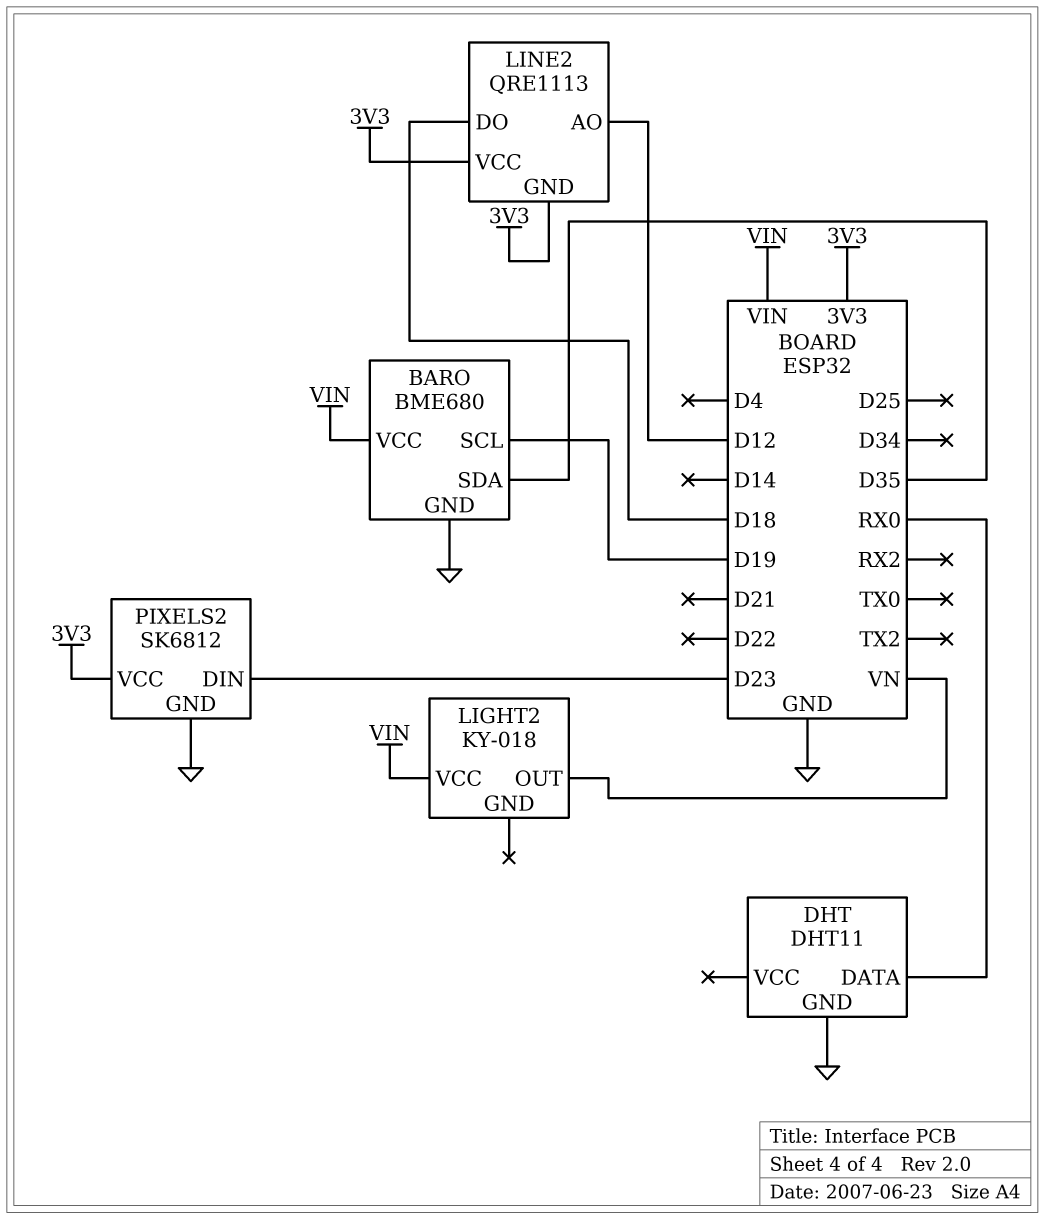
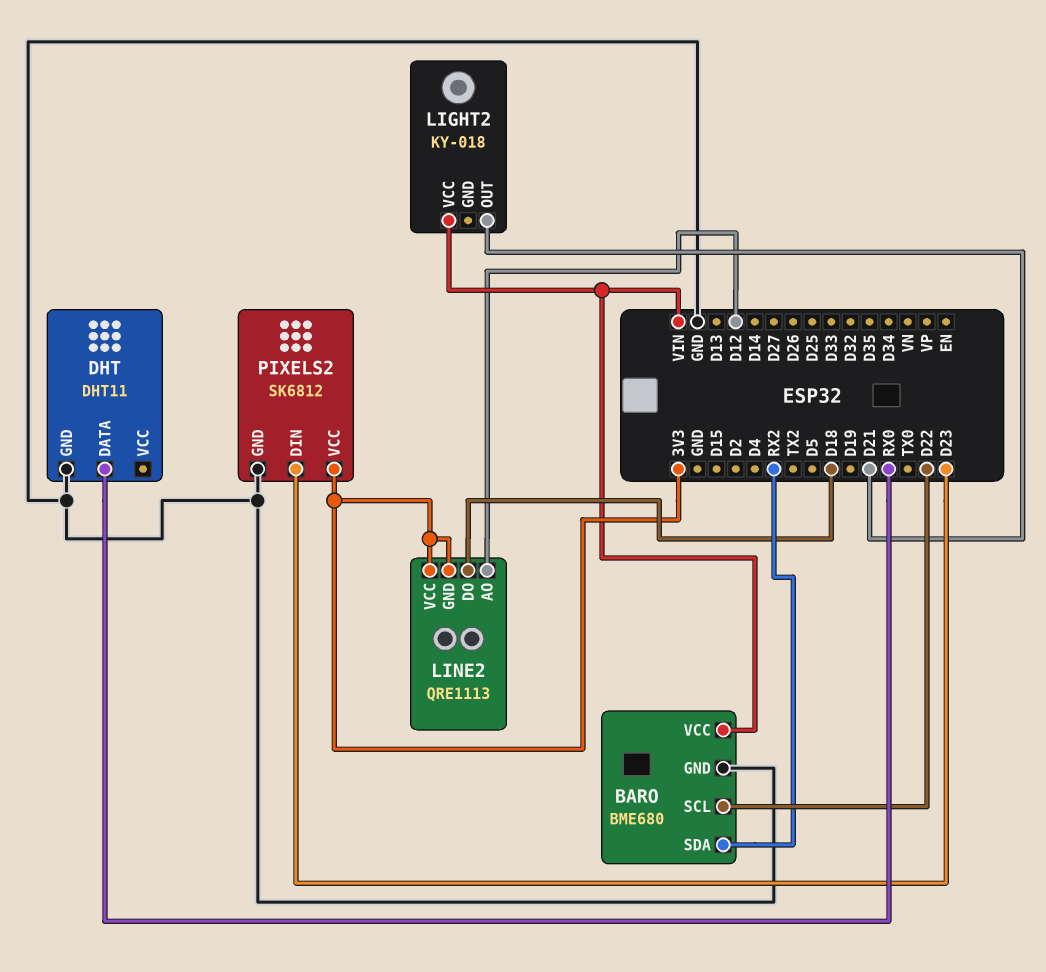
BARO pin SCL: D19 -> D22
BARO pin SDA: D35 -> RX2
LIGHT2 pin OUT: VN -> D21

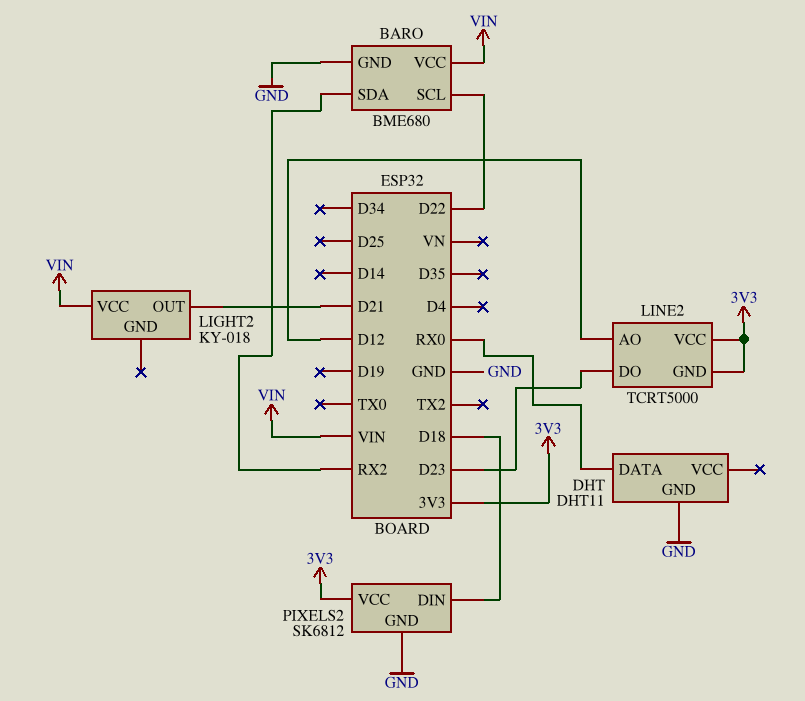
LINE2: QRE1113 -> TCRT5000
LINE2 pin DO: D18 -> D23
PIXELS2 pin DIN: D23 -> D18

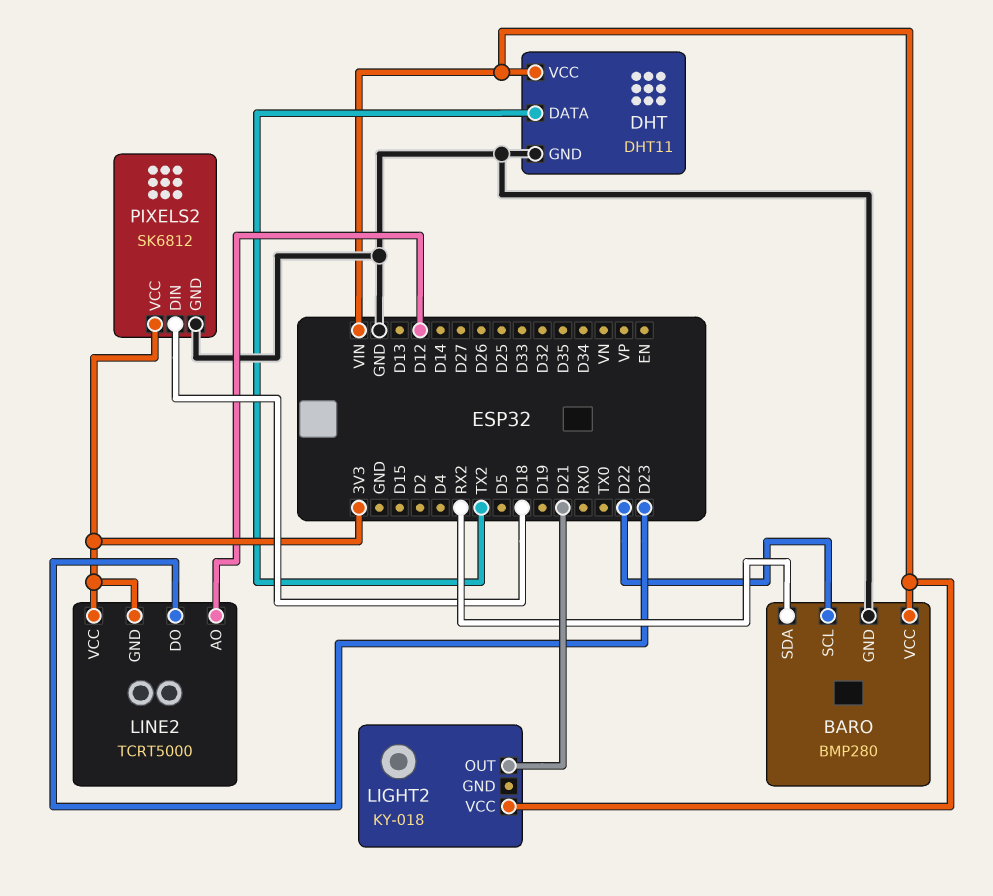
BARO: BME680 -> BMP280
DHT pin DATA: RX0 -> TX2
DHT pin VCC: none -> VIN

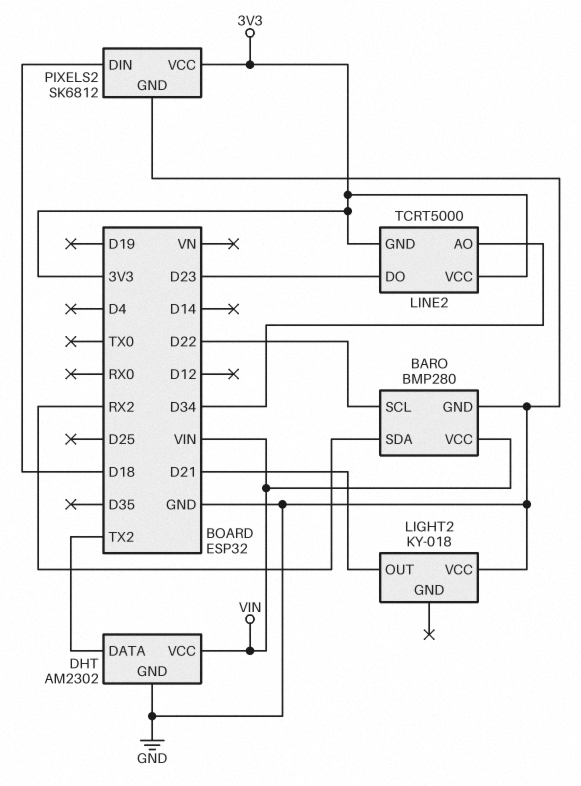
DHT: DHT11 -> AM2302
LIGHT2 pin VCC: VIN -> GND
LINE2 pin AO: D12 -> D34

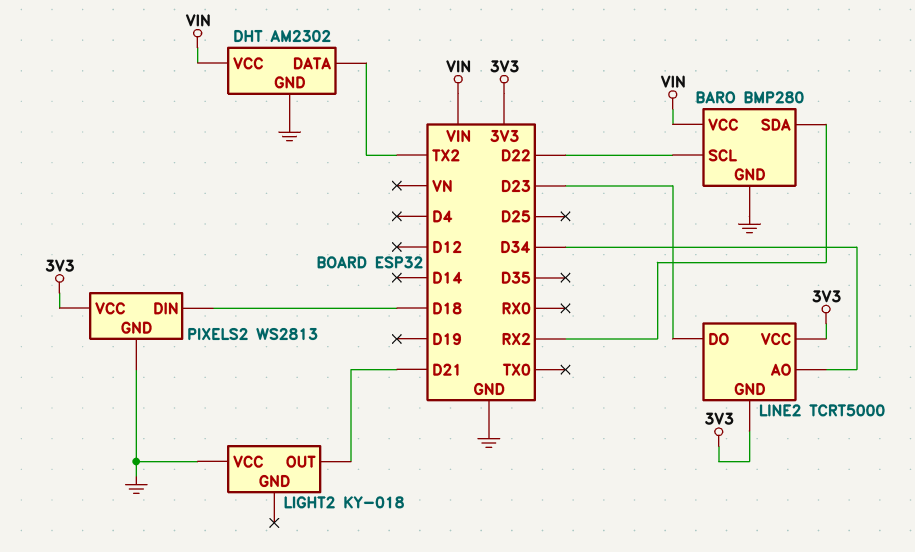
PIXELS2: SK6812 -> WS2813

